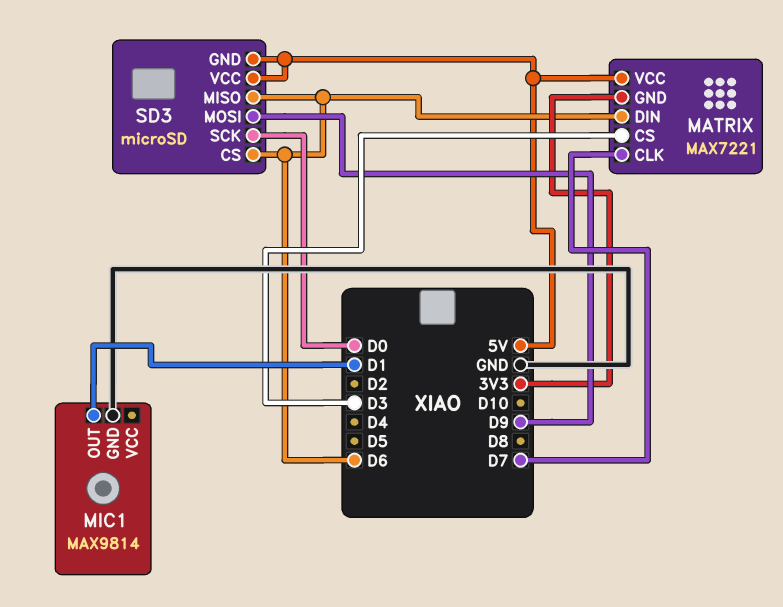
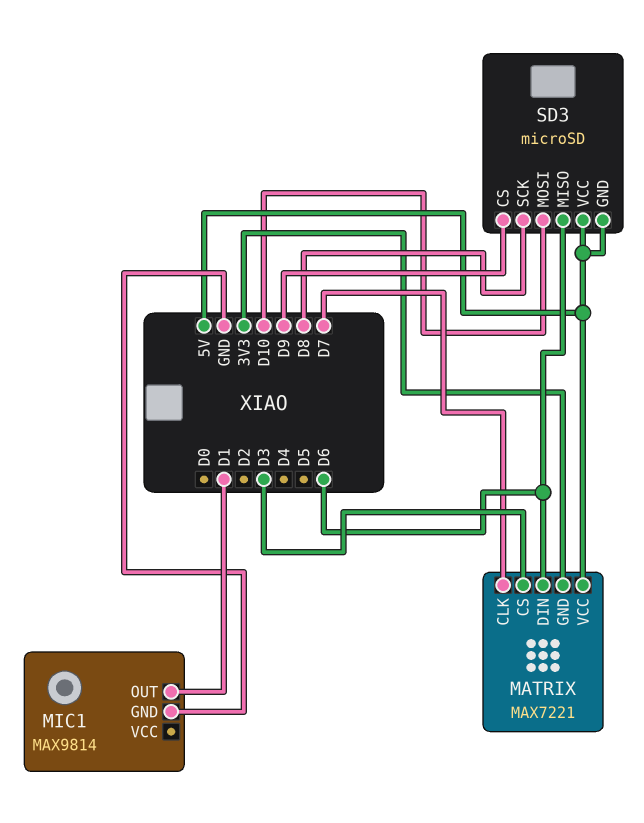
SD3 pin CS: D6 -> D9
SD3 pin MOSI: D9 -> D10
SD3 pin SCK: D0 -> D8

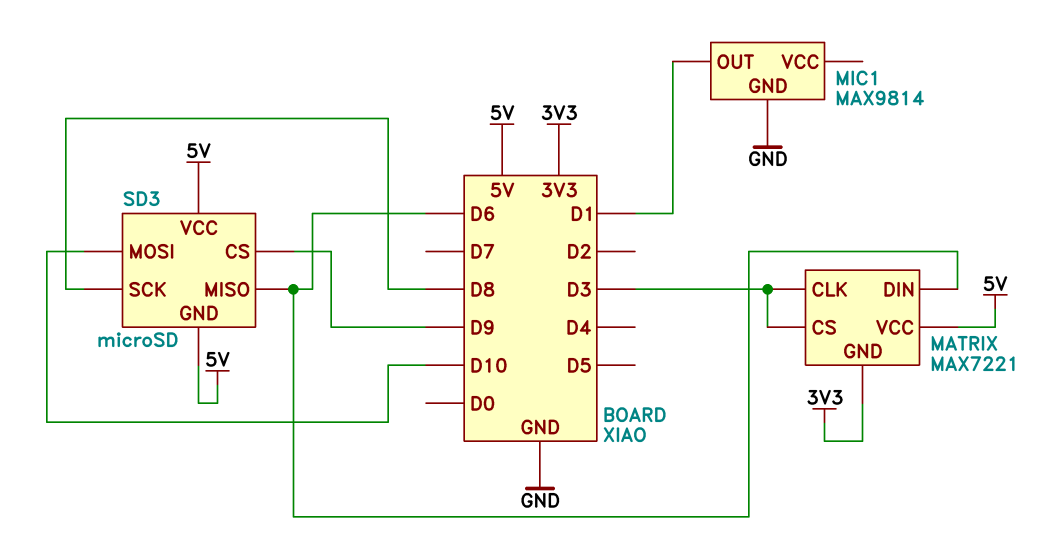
MATRIX pin CLK: D7 -> D3

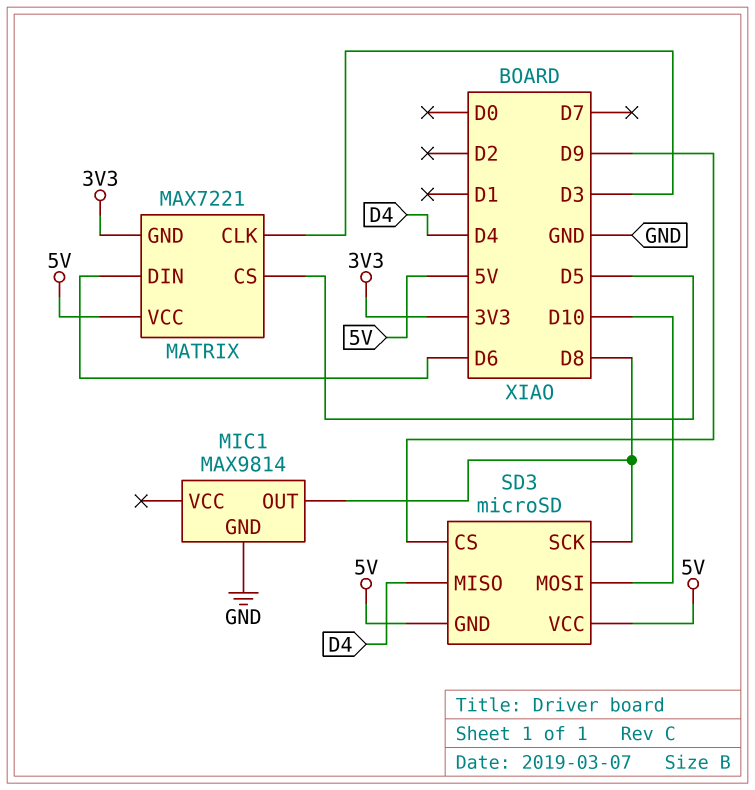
MATRIX pin CS: D3 -> D5
MIC1 pin OUT: D1 -> D8
SD3 pin MISO: D6 -> D4

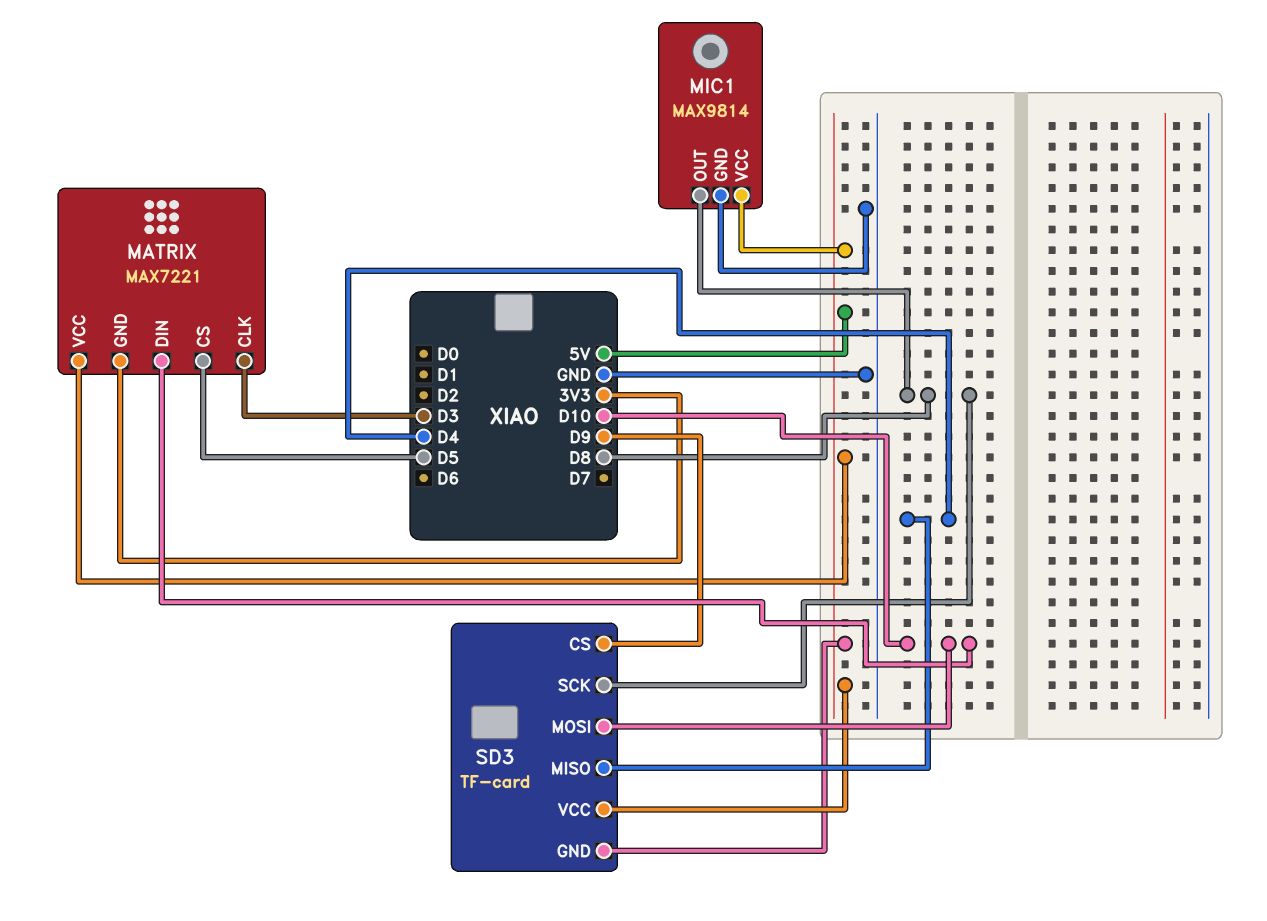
MATRIX pin DIN: D6 -> D10
MIC1 pin VCC: none -> 5V
SD3: microSD -> TF-card

